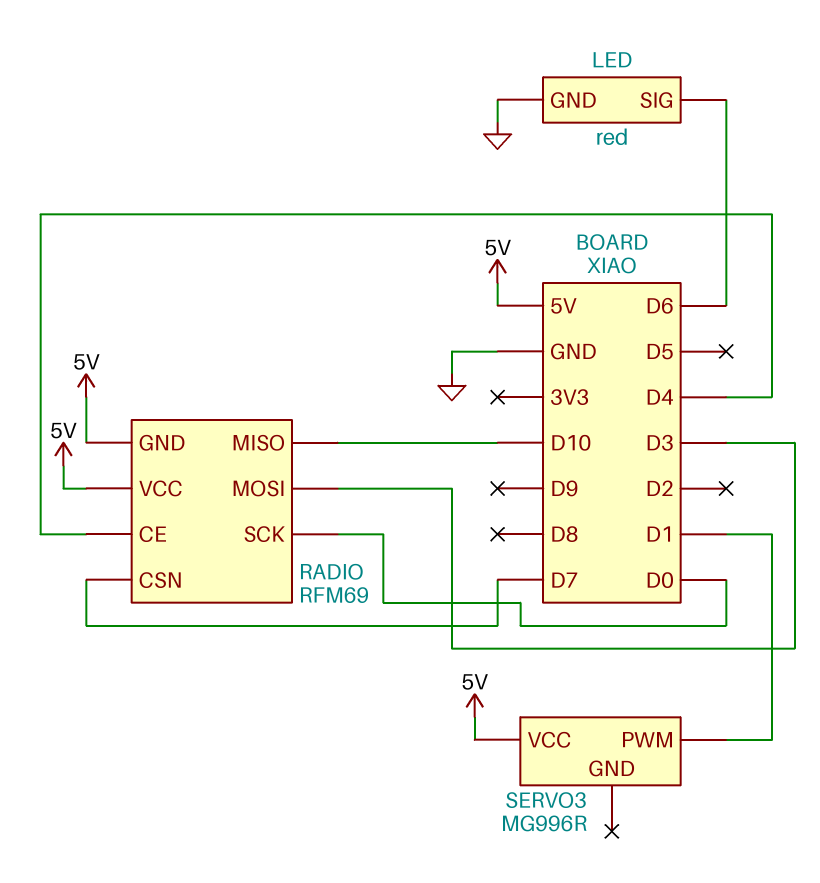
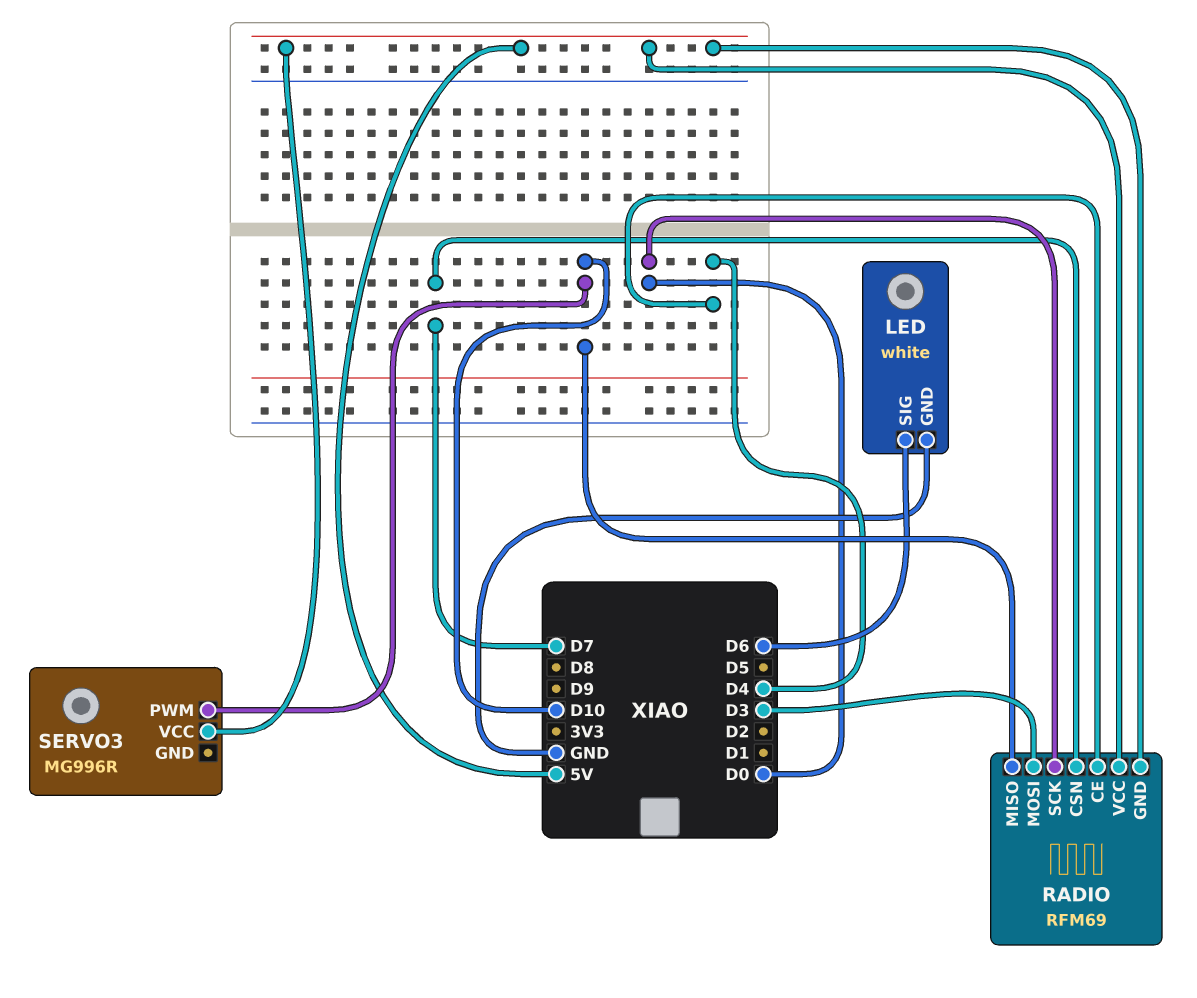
LED: red -> white
SERVO3 pin PWM: D1 -> D10

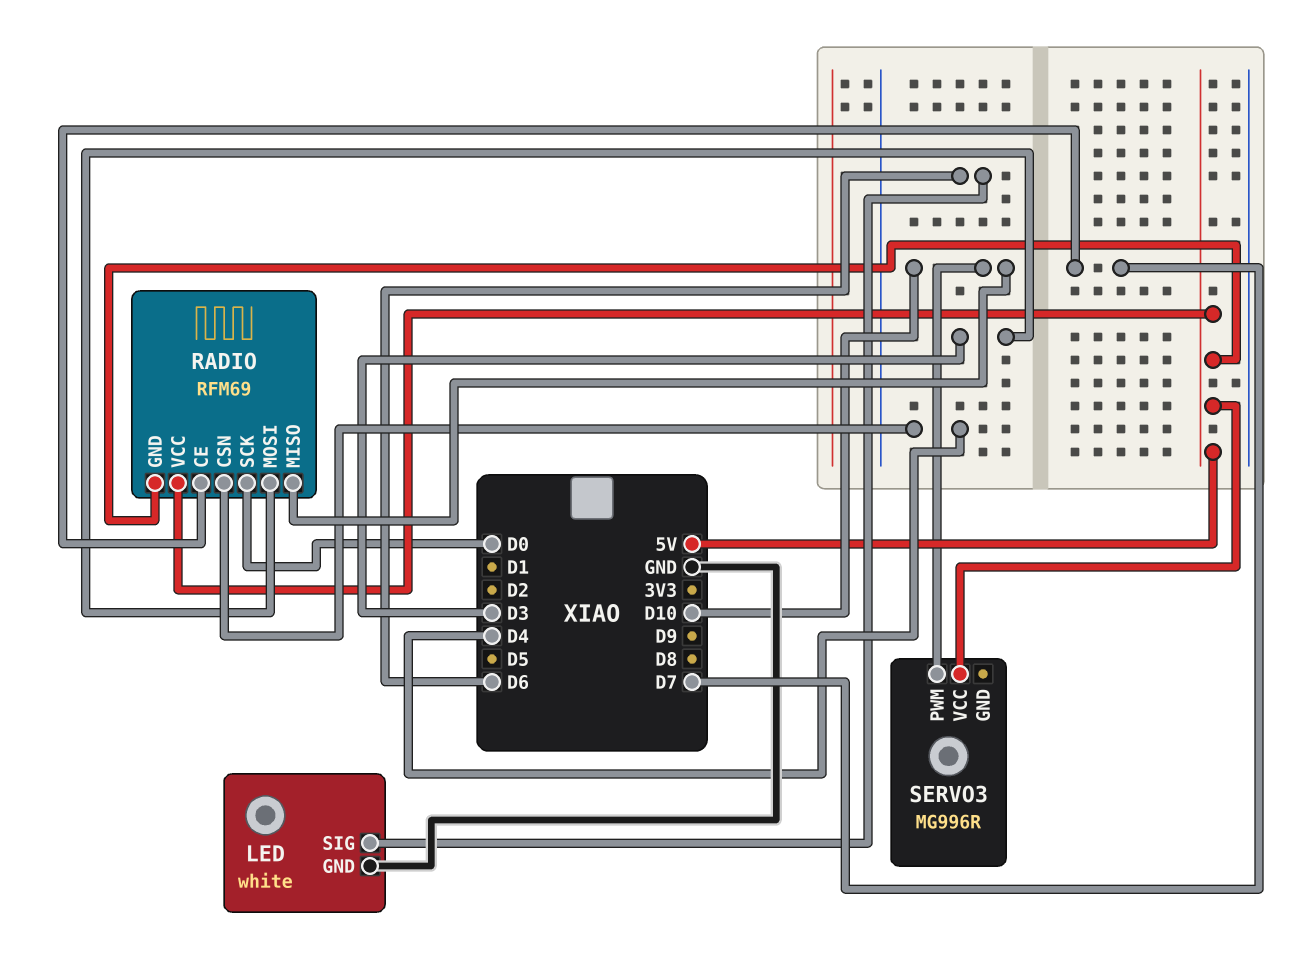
RADIO pin CE: D4 -> D7
RADIO pin CSN: D7 -> D4

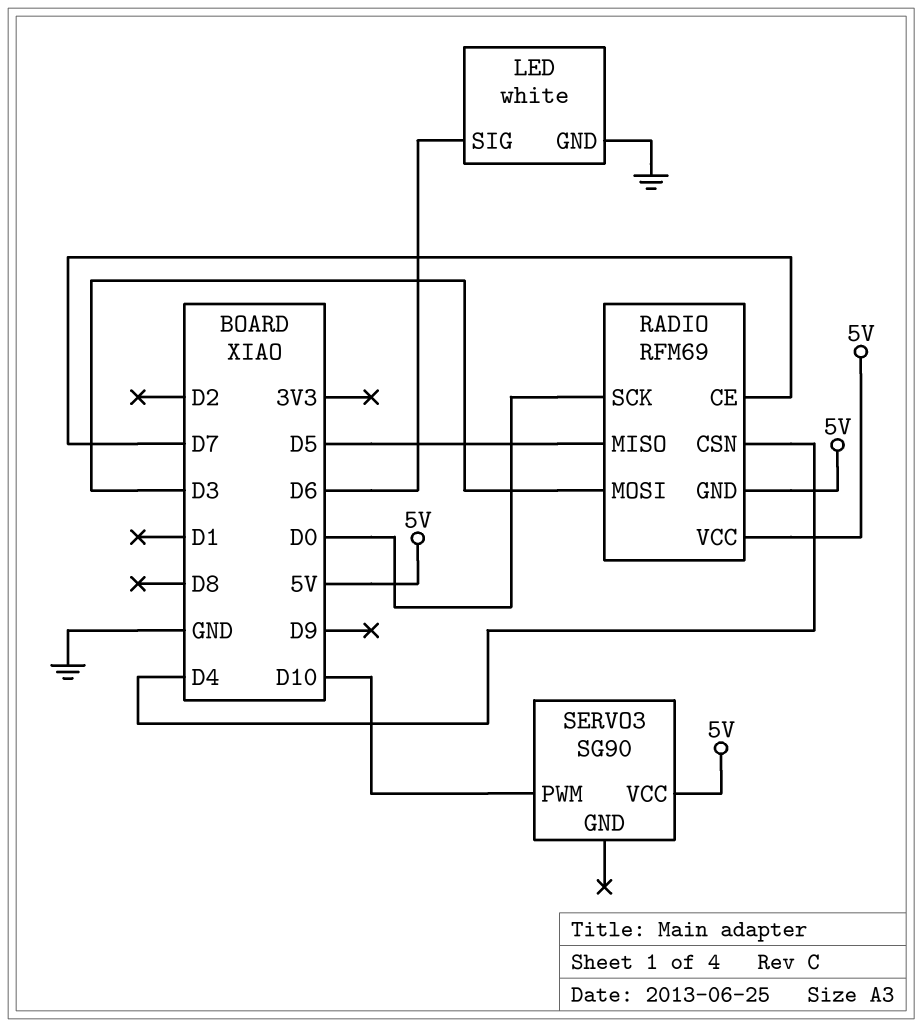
RADIO pin MISO: D10 -> D5
SERVO3: MG996R -> SG90

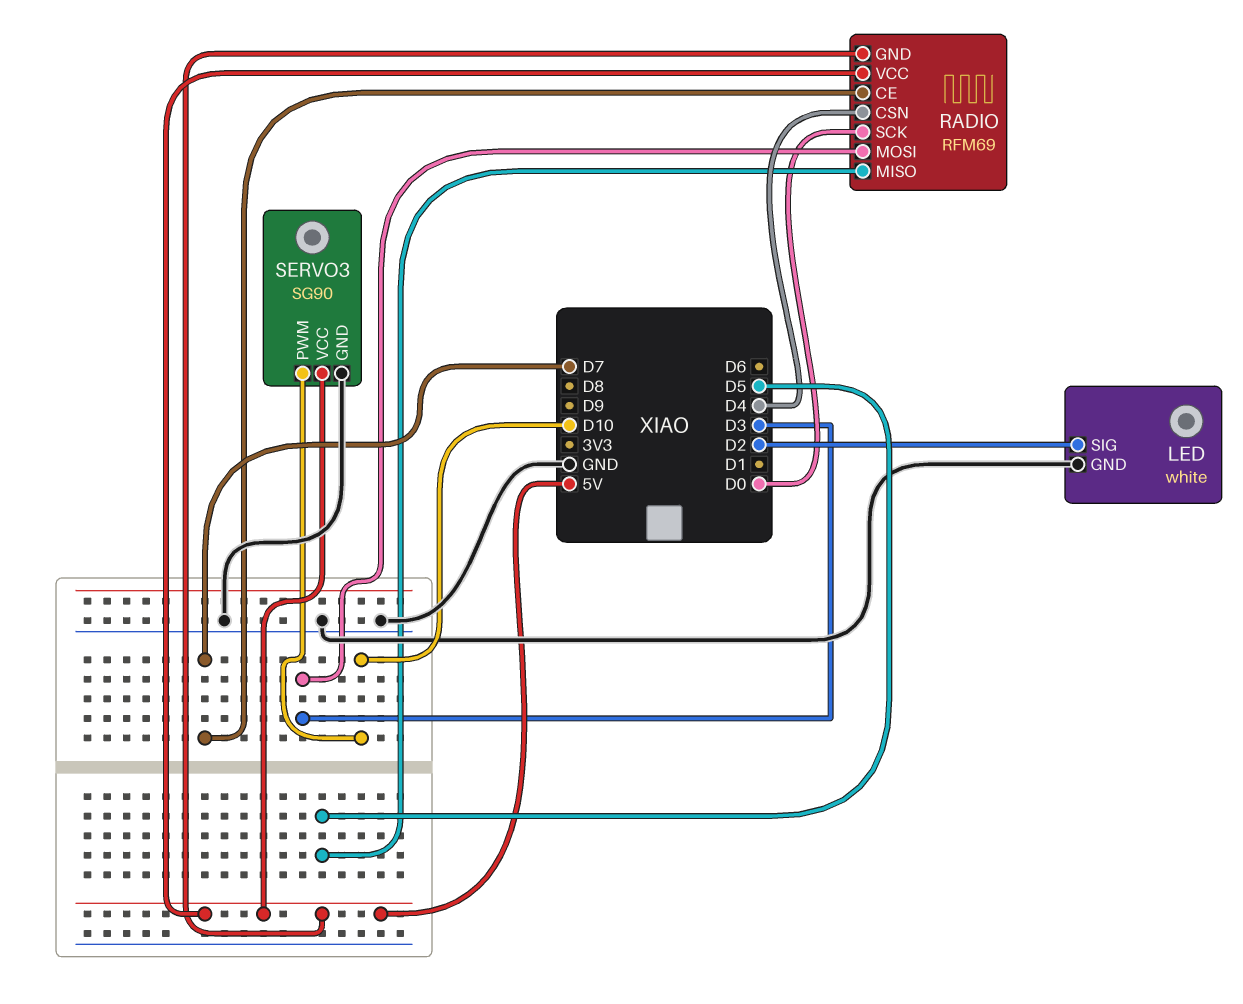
LED pin SIG: D6 -> D2
SERVO3 pin GND: none -> GND

